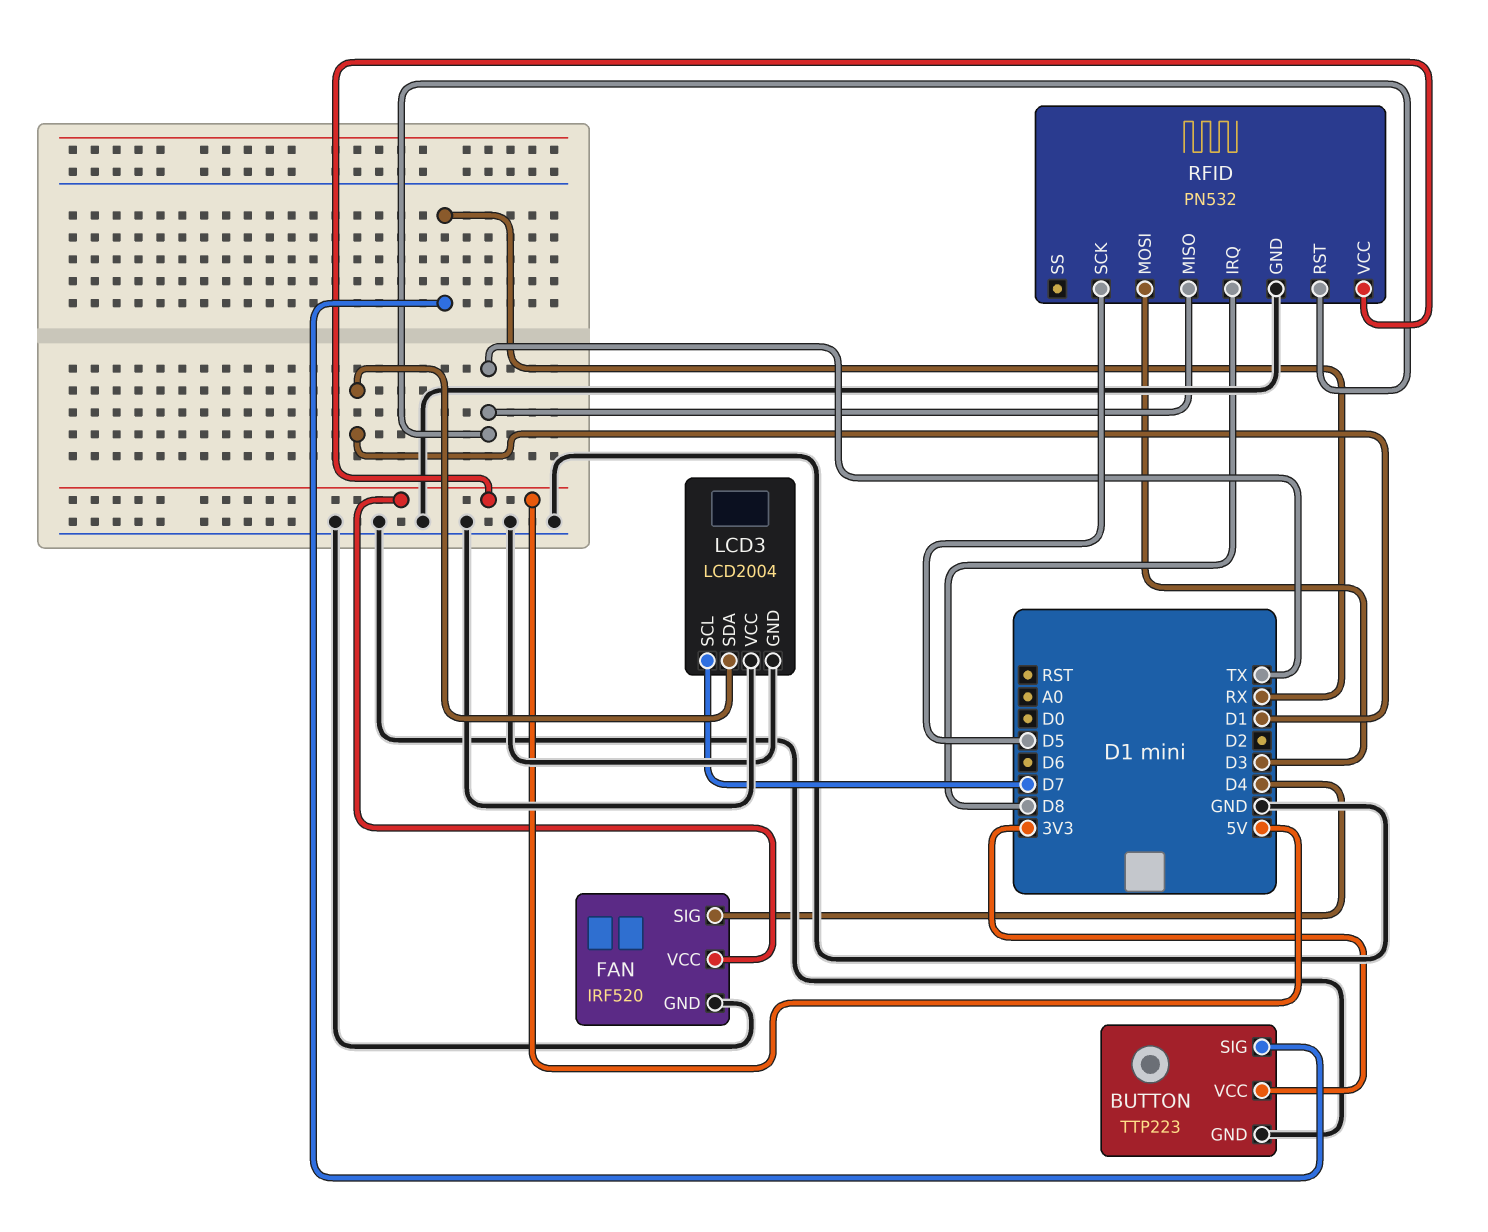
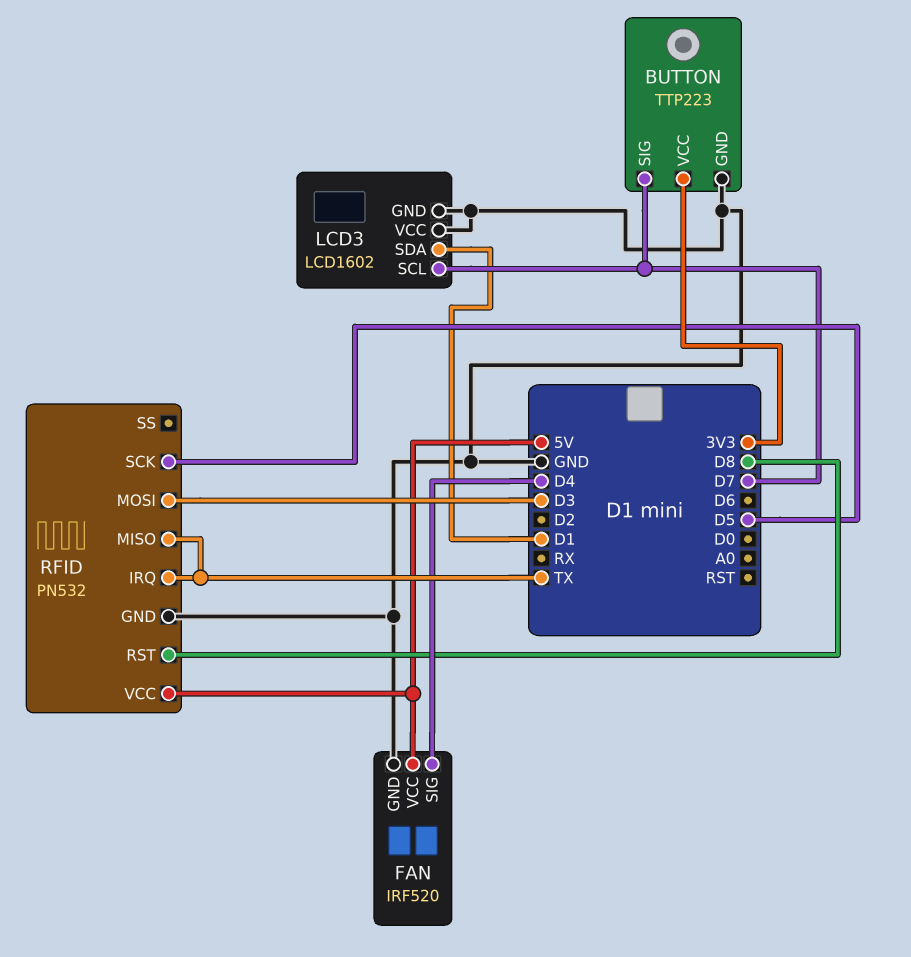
BUTTON pin SIG: RX -> D7
LCD3: LCD2004 -> LCD1602
RFID pin IRQ: D8 -> TX
RFID pin RST: TX -> D8

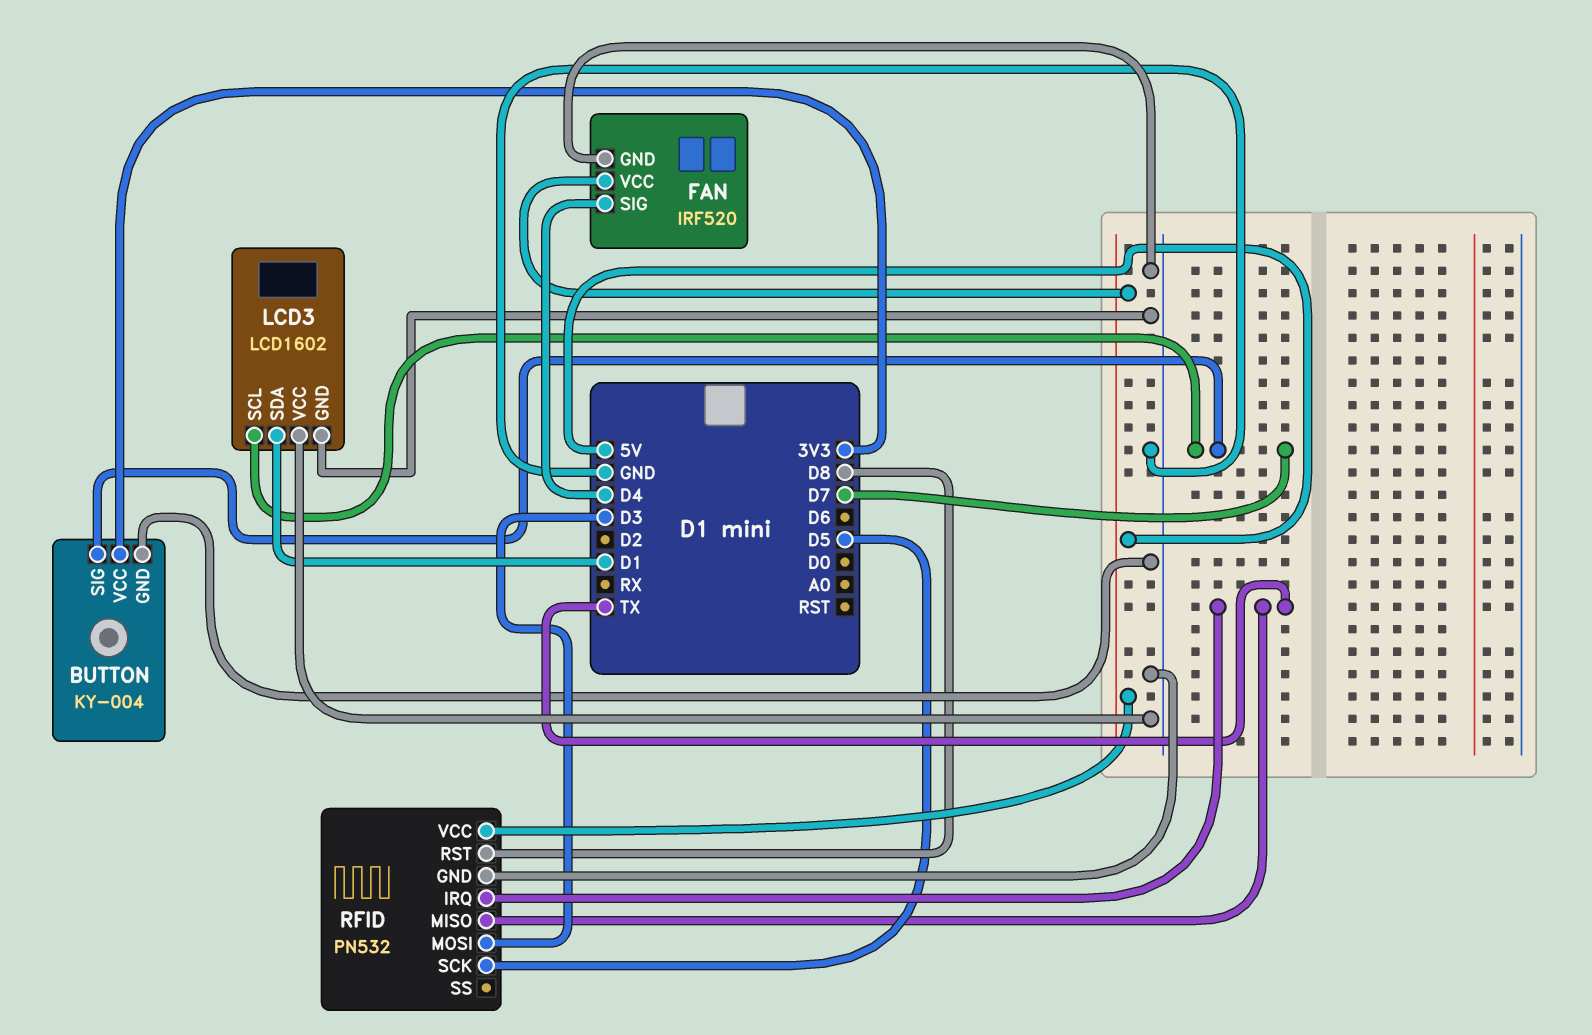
BUTTON: TTP223 -> KY-004

